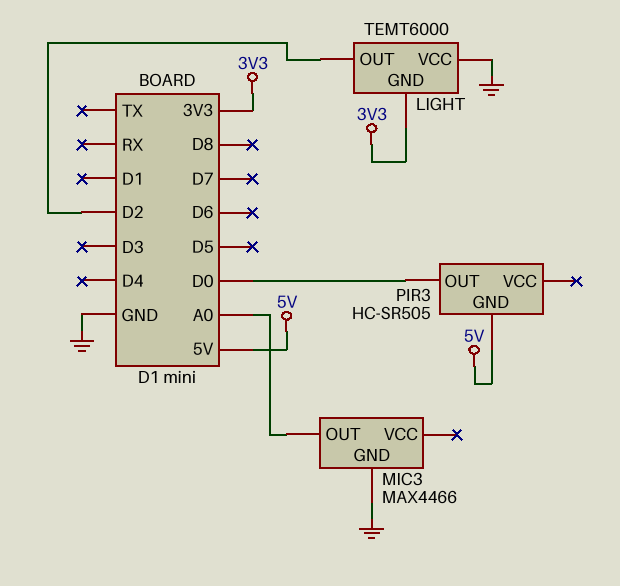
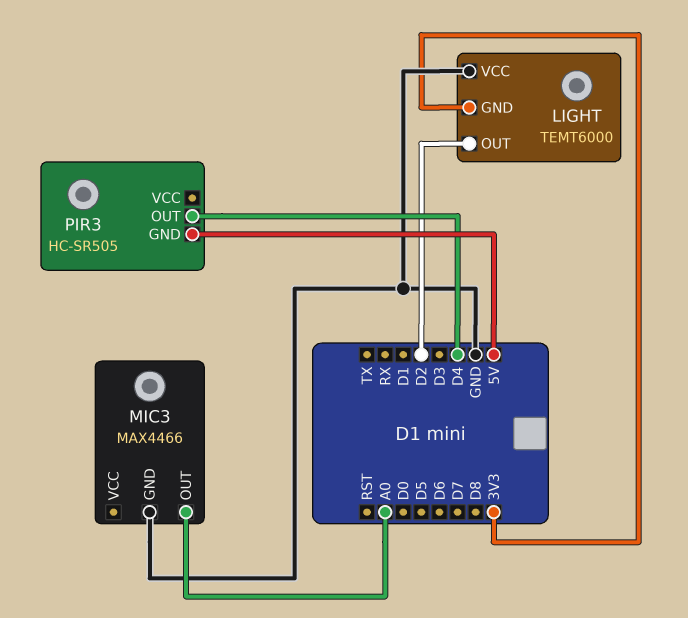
PIR3 pin OUT: D0 -> D4

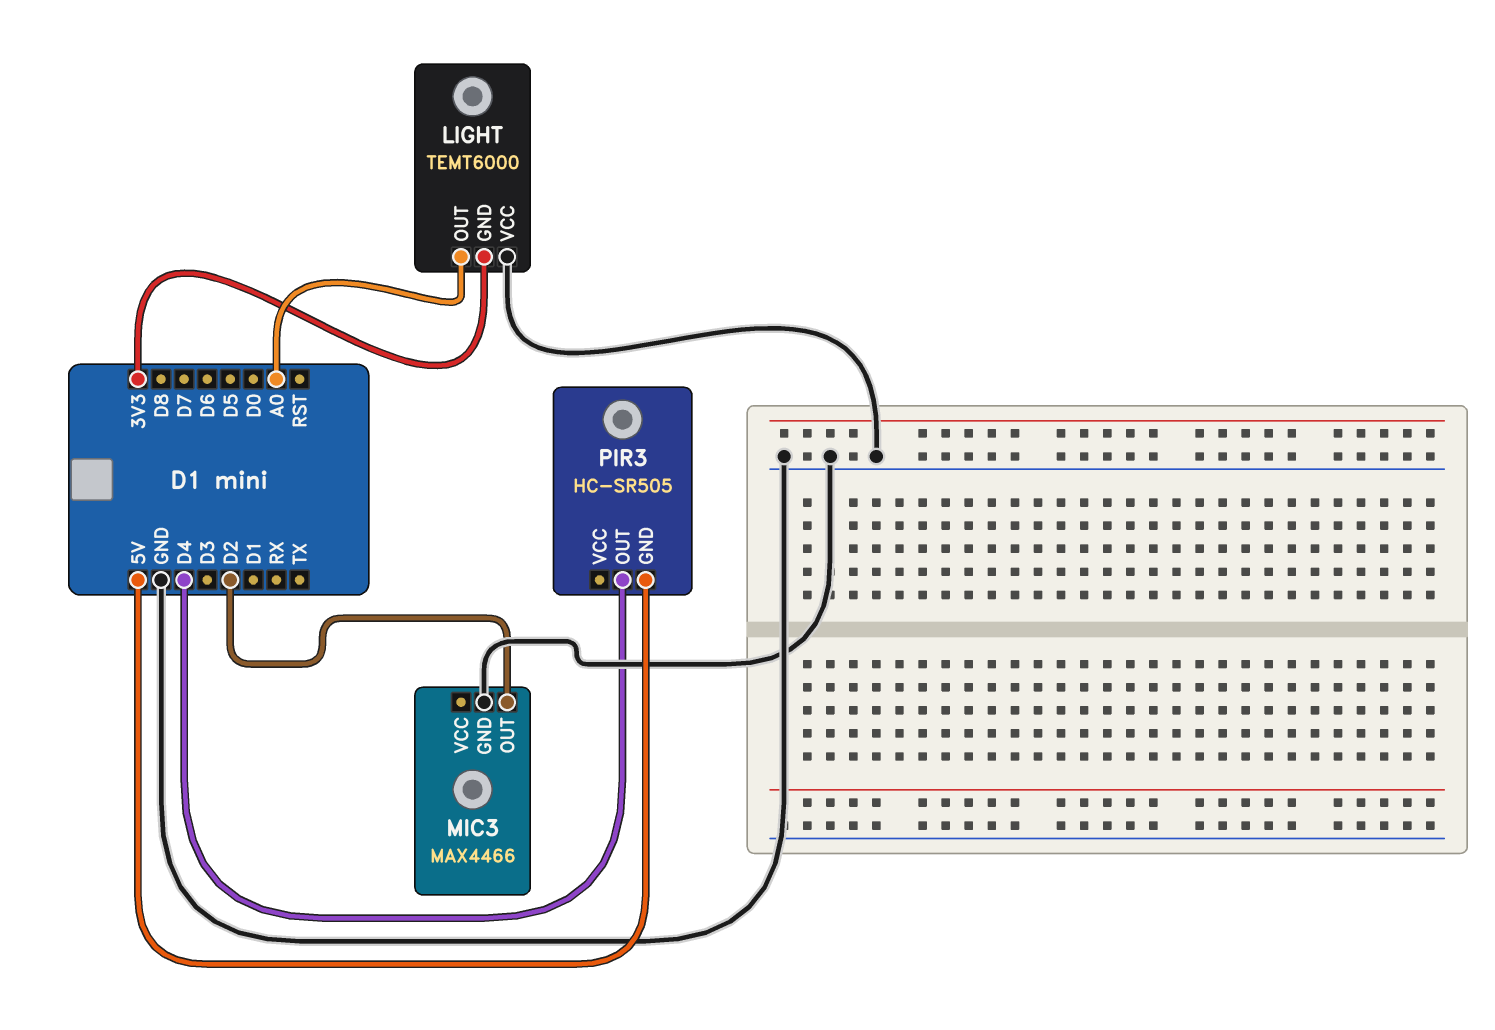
LIGHT pin OUT: D2 -> A0
MIC3 pin OUT: A0 -> D2

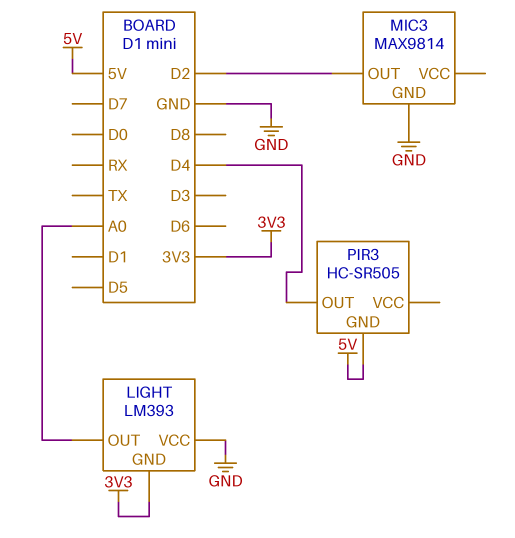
LIGHT: TEMT6000 -> LM393
MIC3: MAX4466 -> MAX9814

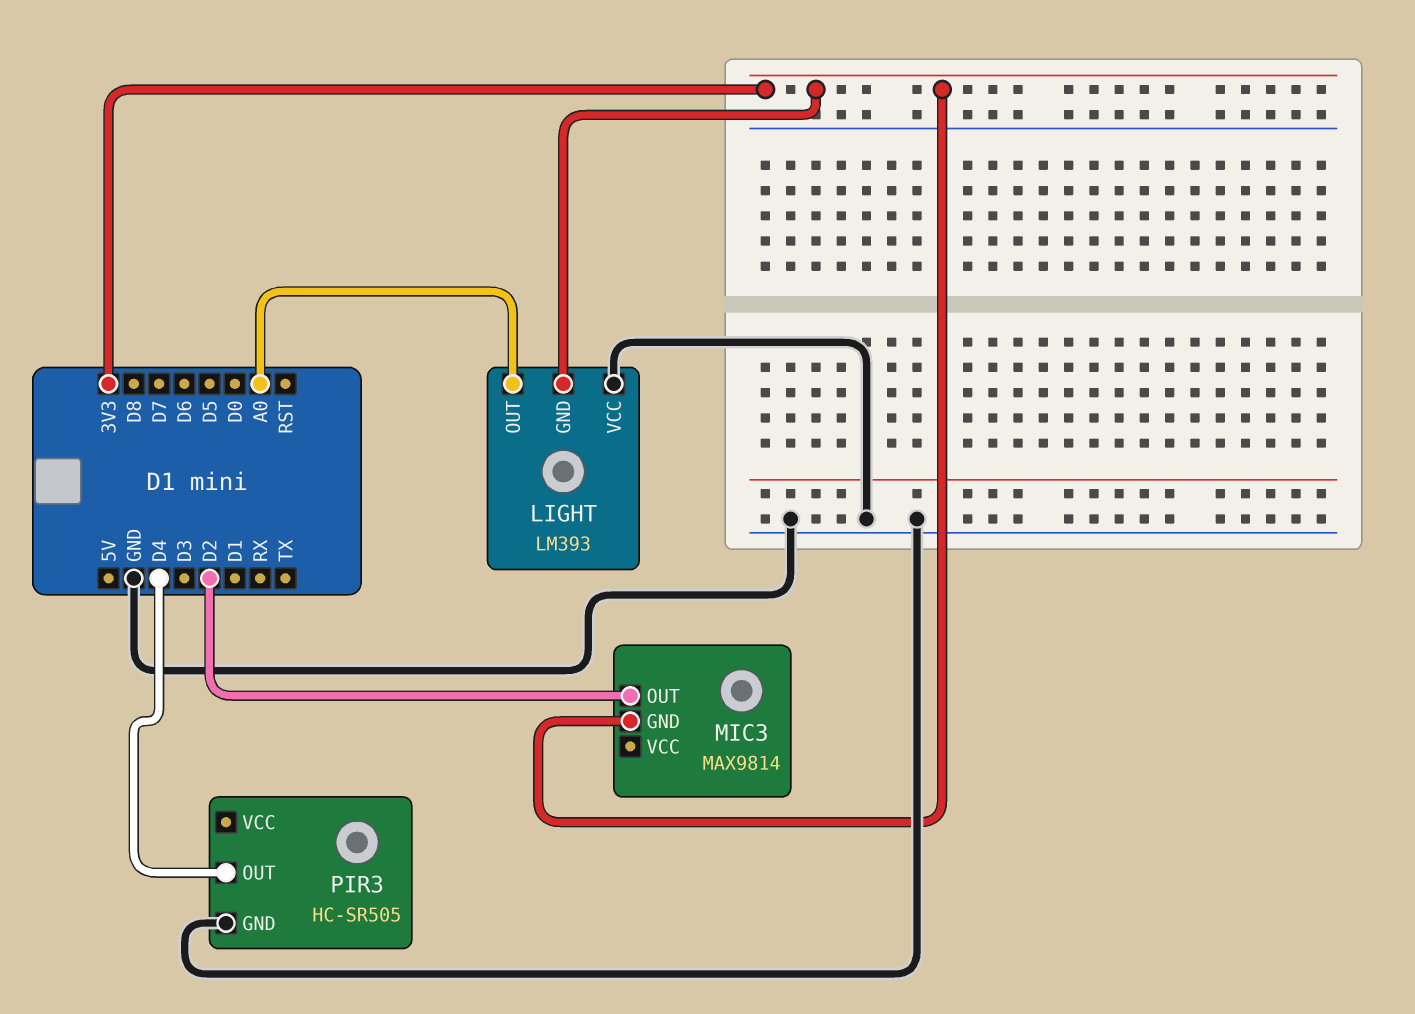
MIC3 pin GND: GND -> 3V3
PIR3 pin GND: 5V -> GND

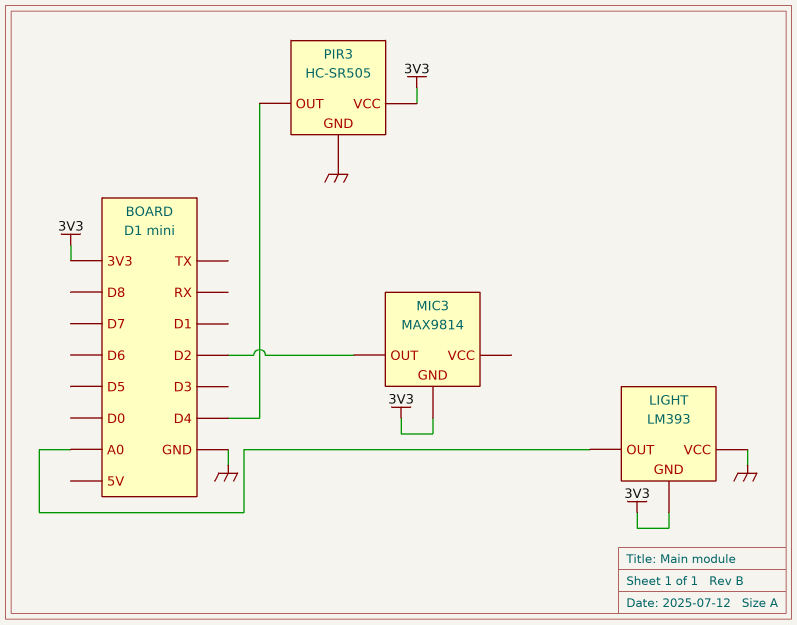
PIR3 pin VCC: none -> 3V3

